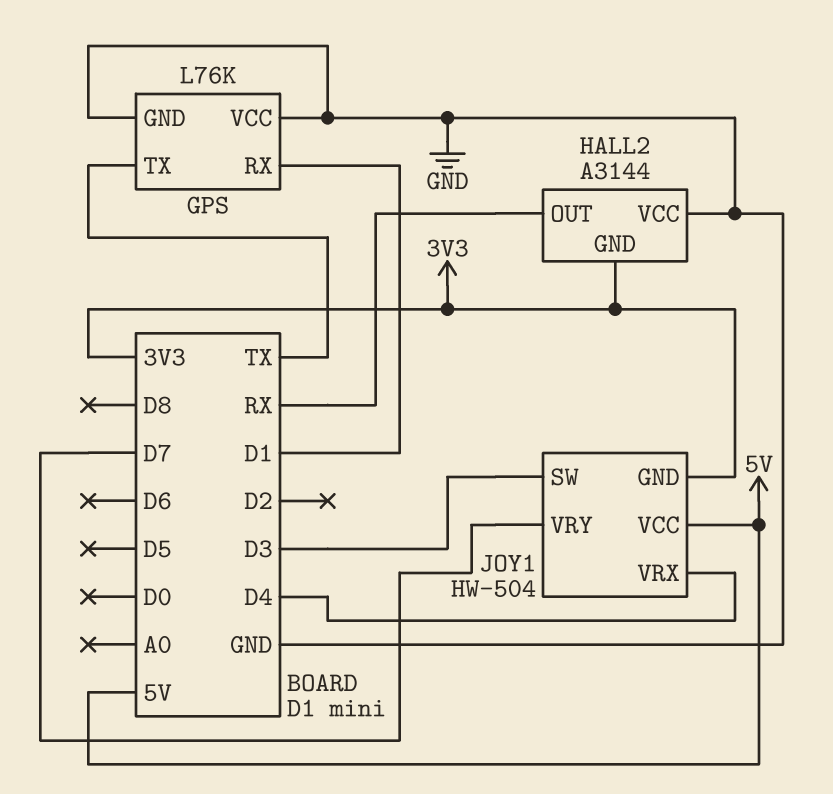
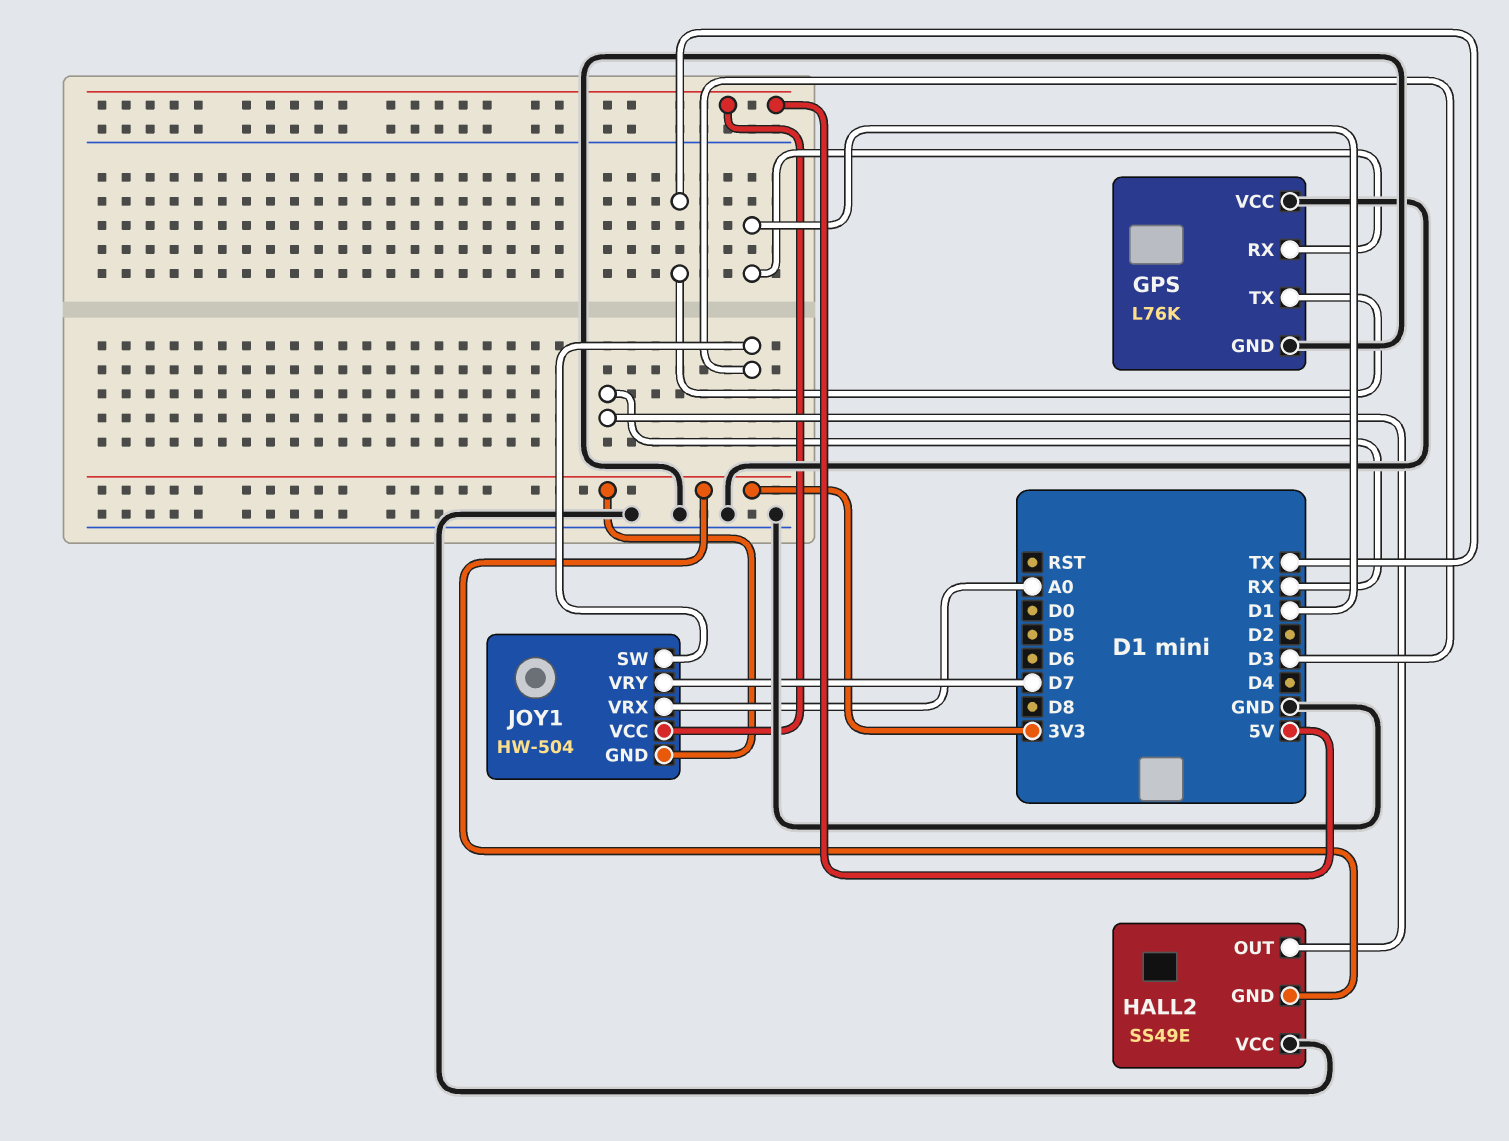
HALL2: A3144 -> SS49E
JOY1 pin VRX: D4 -> A0

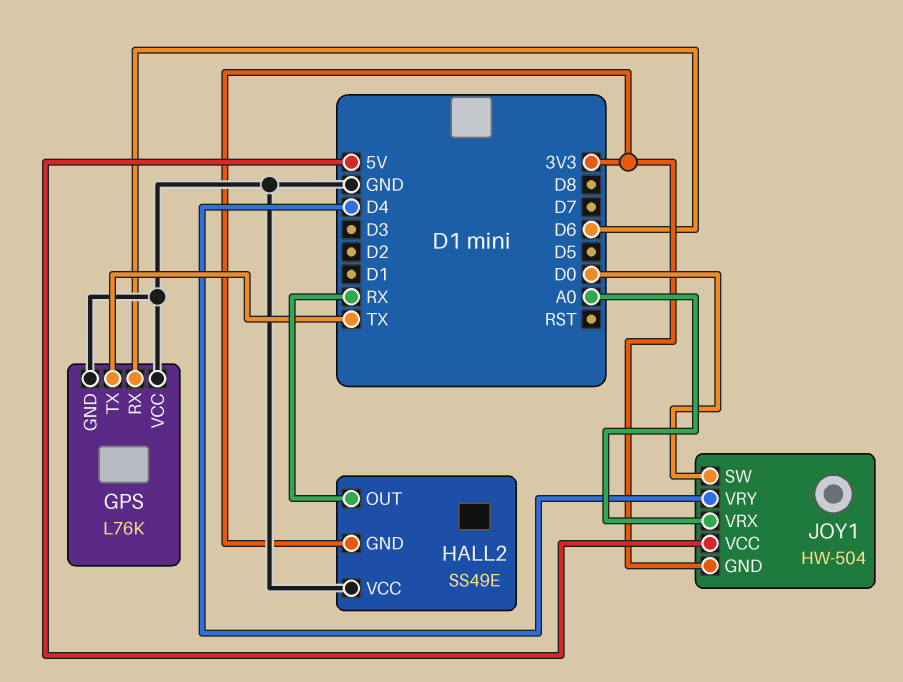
GPS pin RX: D1 -> D6
JOY1 pin SW: D3 -> D0
JOY1 pin VRY: D7 -> D4

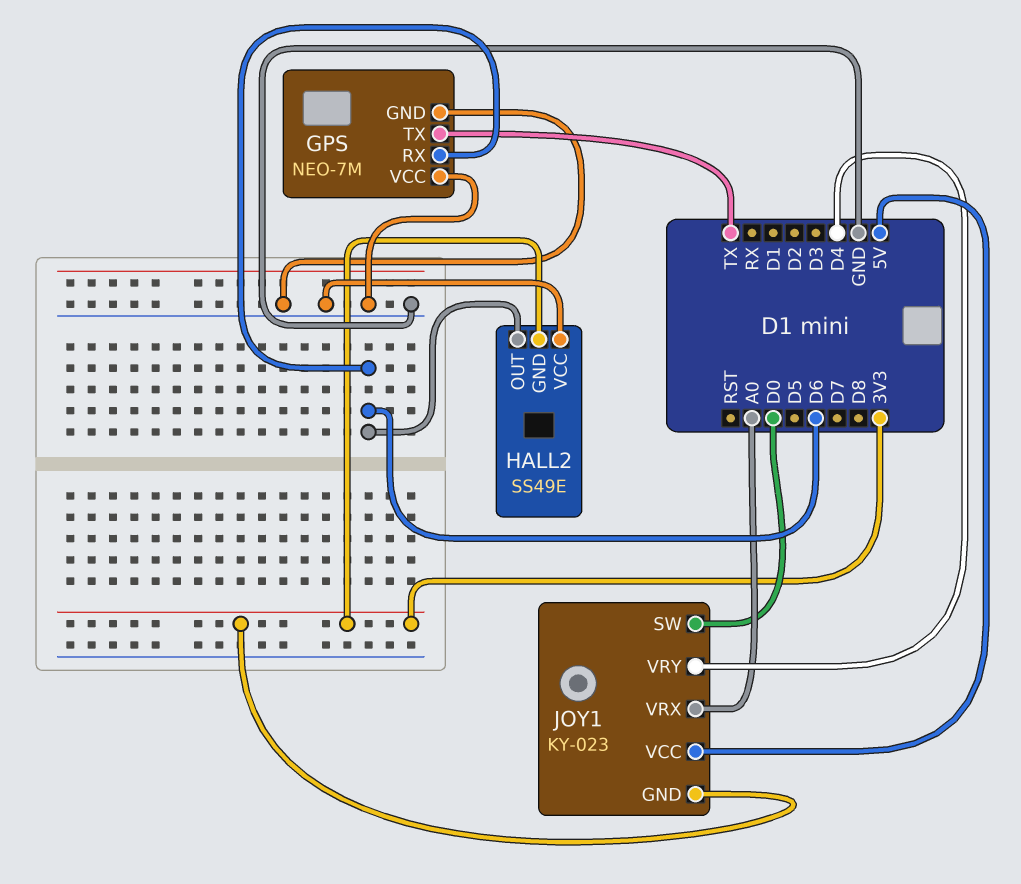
GPS: L76K -> NEO-7M
HALL2 pin OUT: RX -> D6
JOY1: HW-504 -> KY-023

